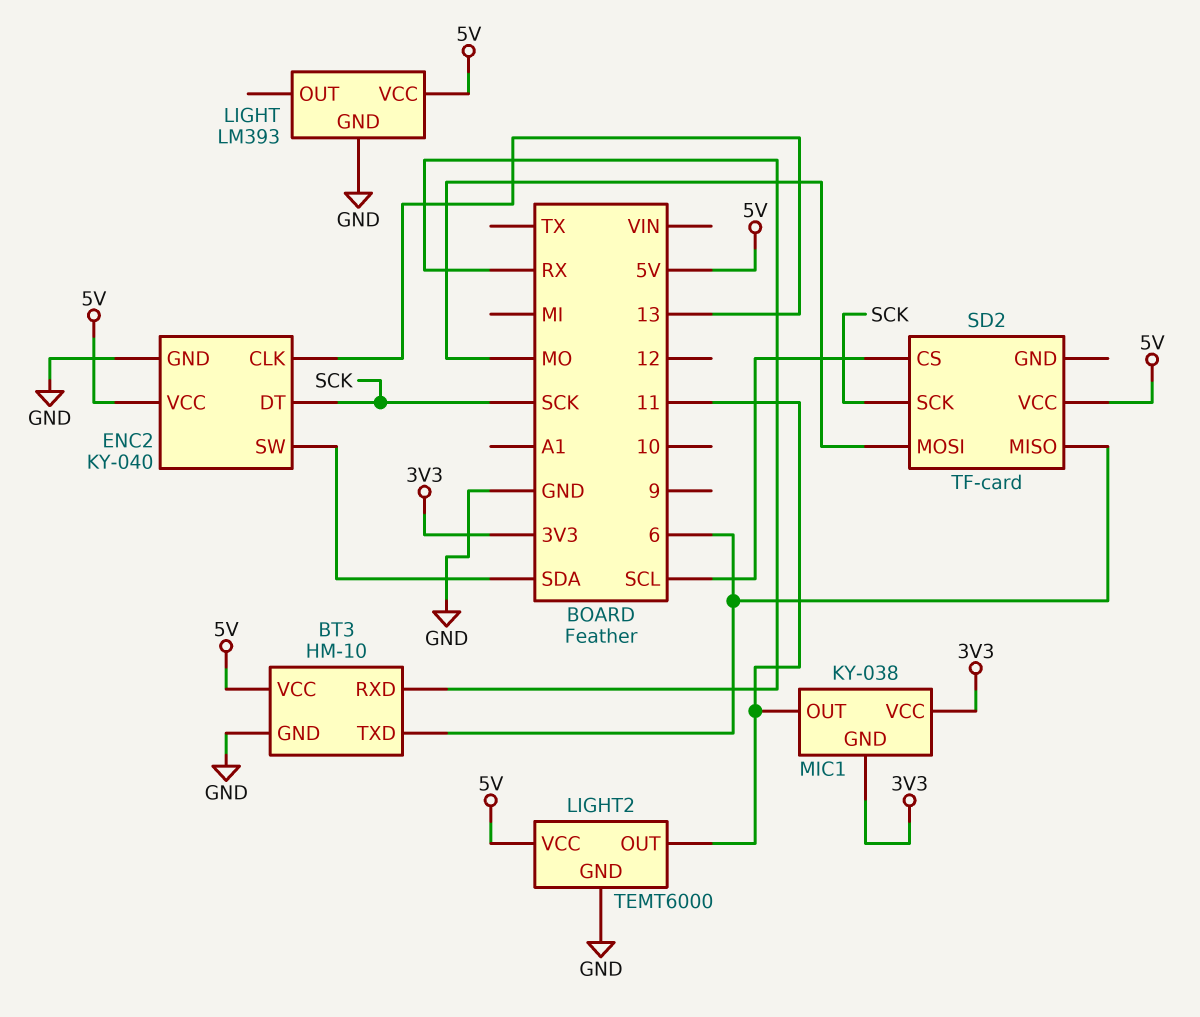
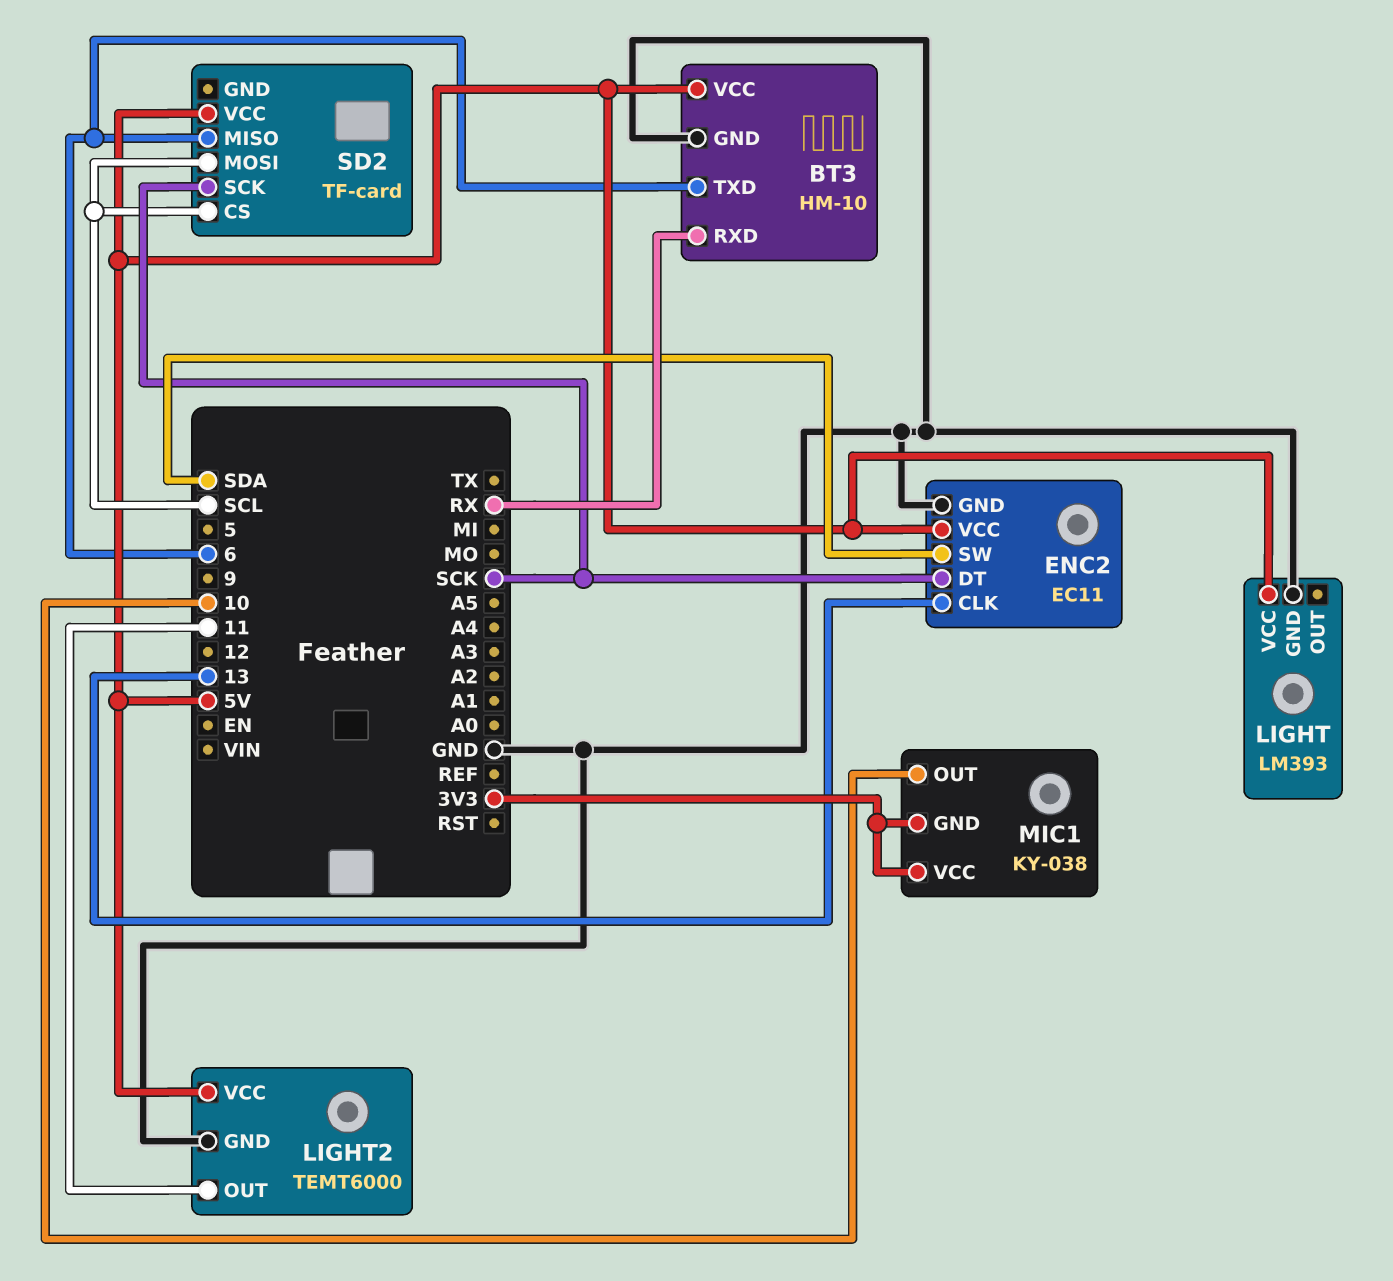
ENC2: KY-040 -> EC11
MIC1 pin OUT: 11 -> 10
SD2 pin MOSI: MO -> SCL

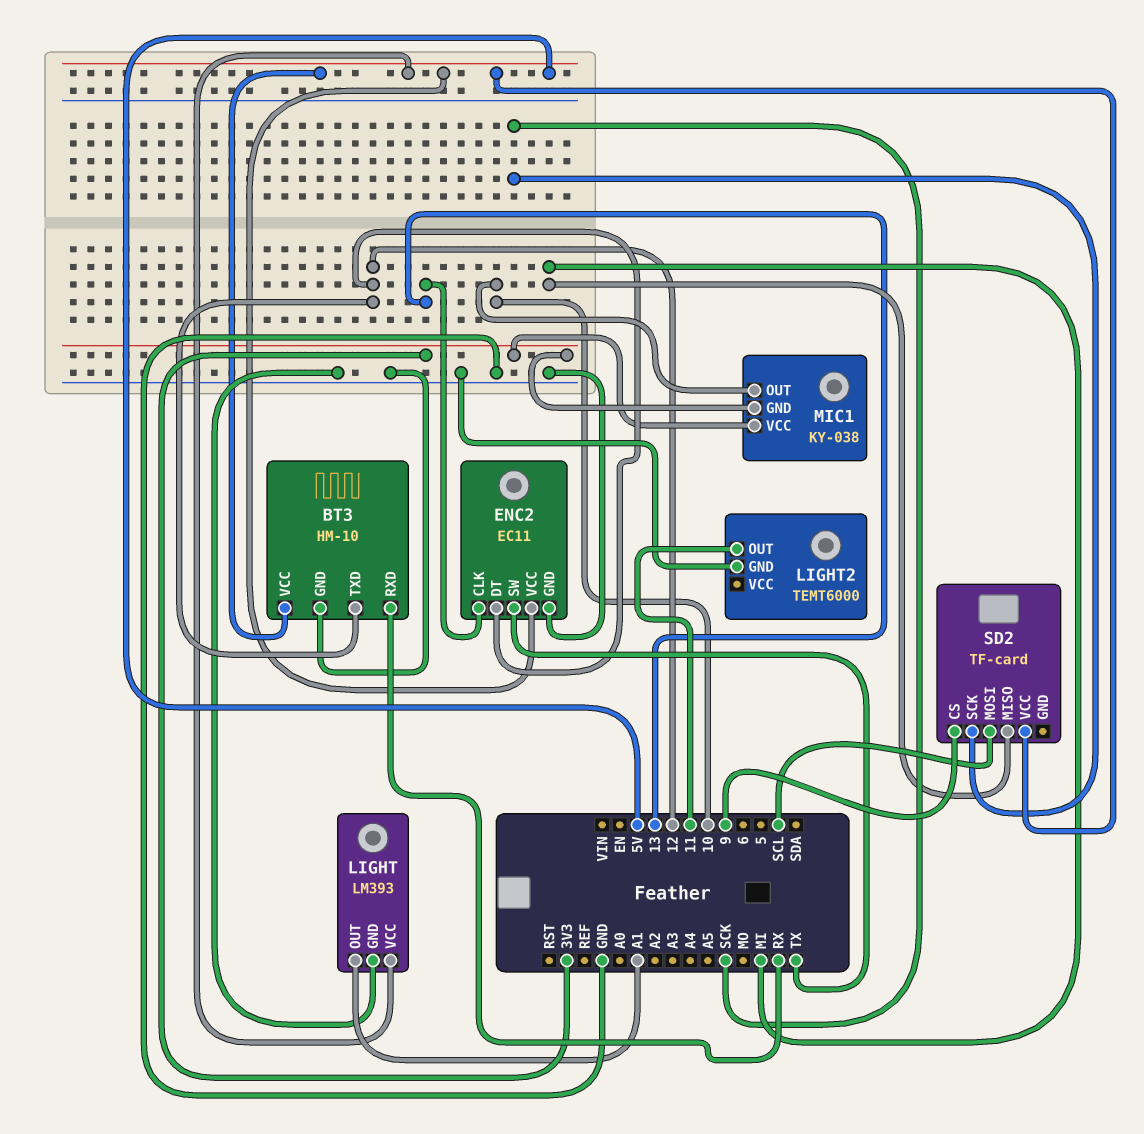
BT3 pin TXD: 6 -> 12
ENC2 pin DT: SCK -> 12
ENC2 pin SW: SDA -> TX
LIGHT pin OUT: none -> A1
LIGHT2 pin VCC: 5V -> none
SD2 pin CS: SCL -> 9
SD2 pin MISO: 6 -> MI

